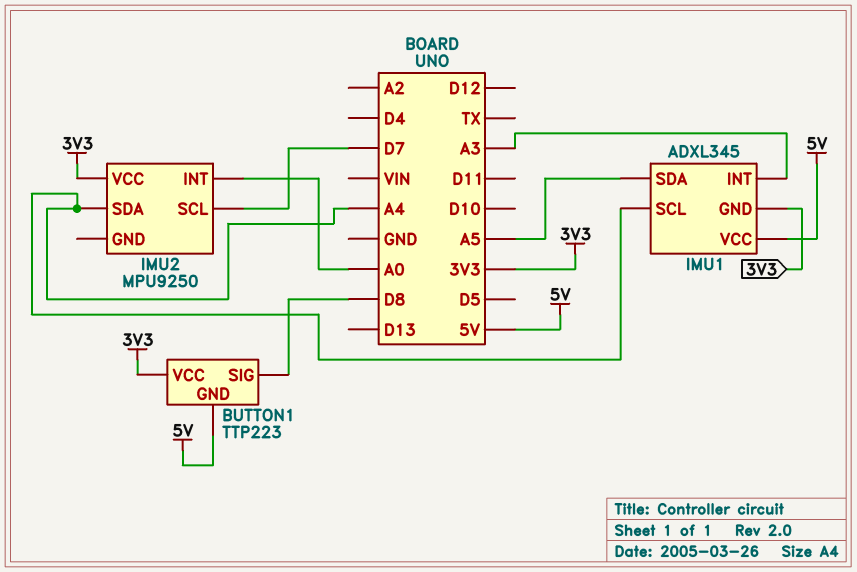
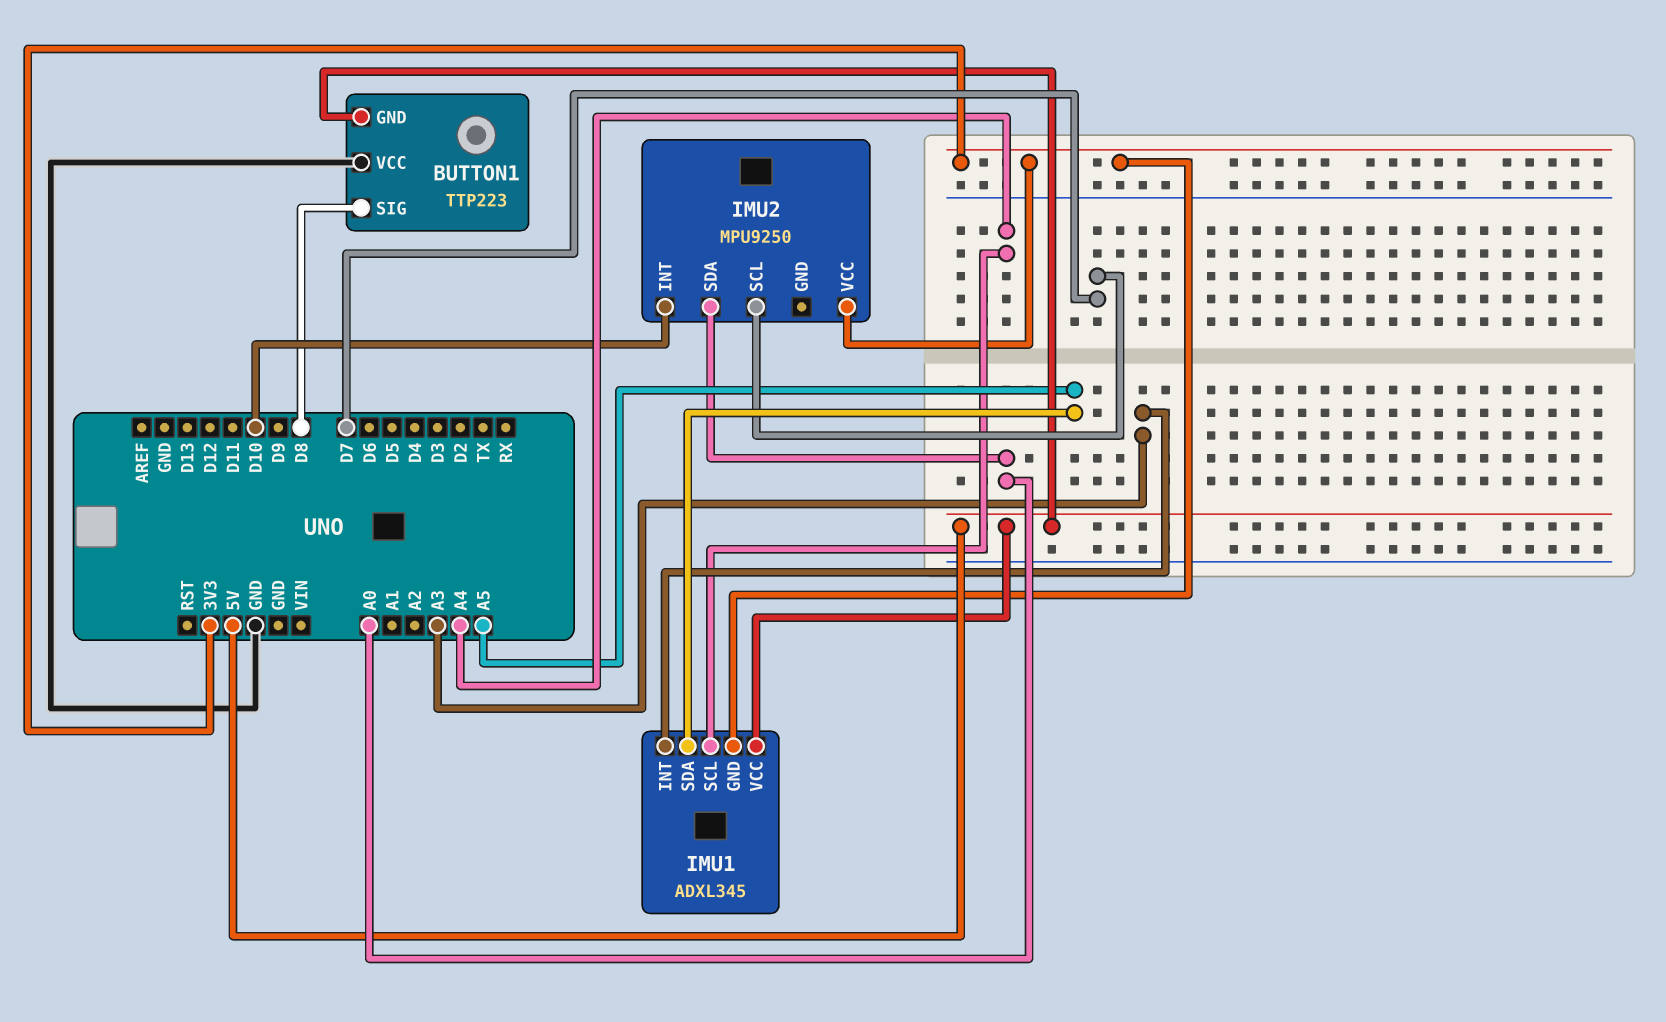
BUTTON1 pin VCC: 3V3 -> GND
IMU2 pin INT: A0 -> D10
IMU2 pin SDA: A4 -> A0

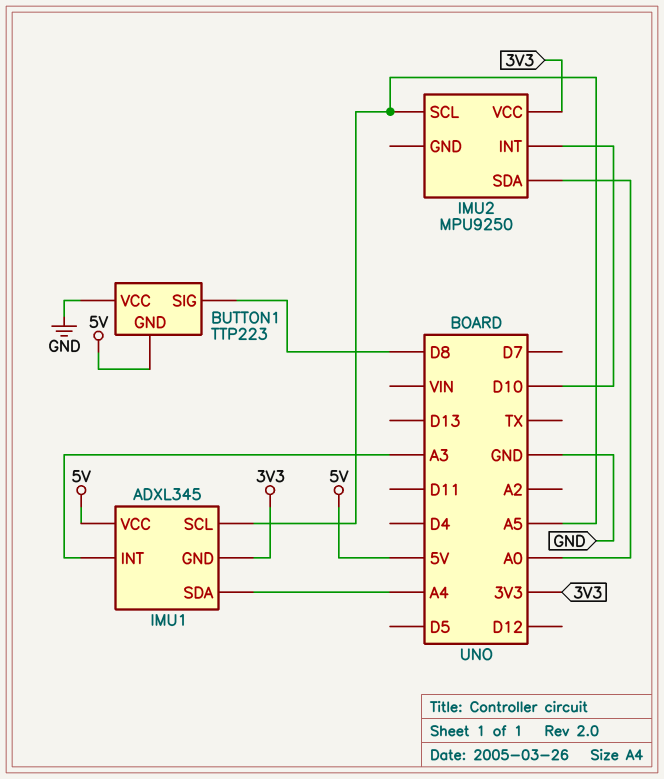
IMU1 pin SCL: A4 -> A5
IMU1 pin SDA: A5 -> A4
IMU2 pin SCL: D7 -> A5

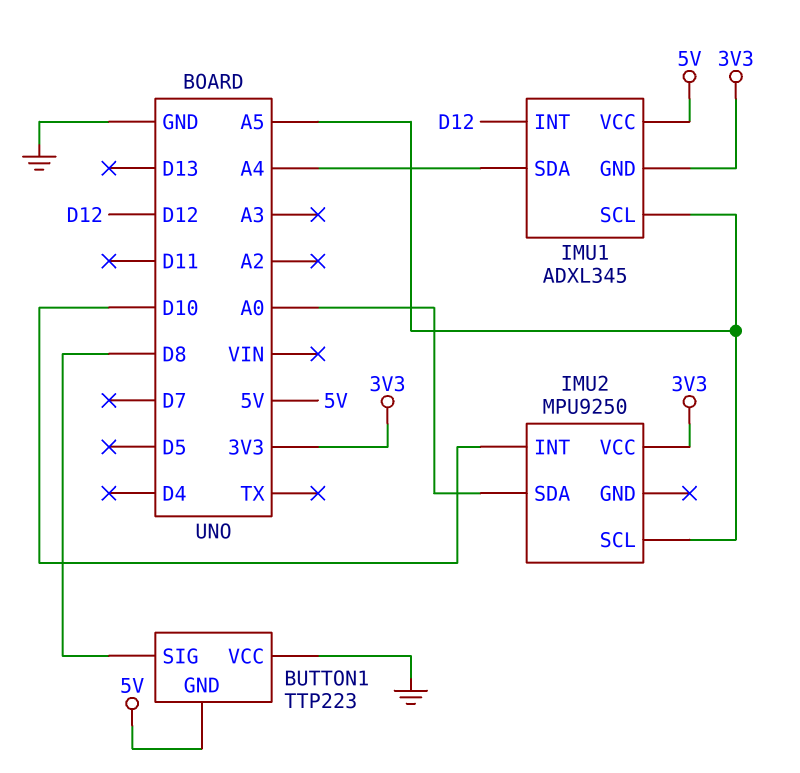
IMU1 pin INT: A3 -> D12

